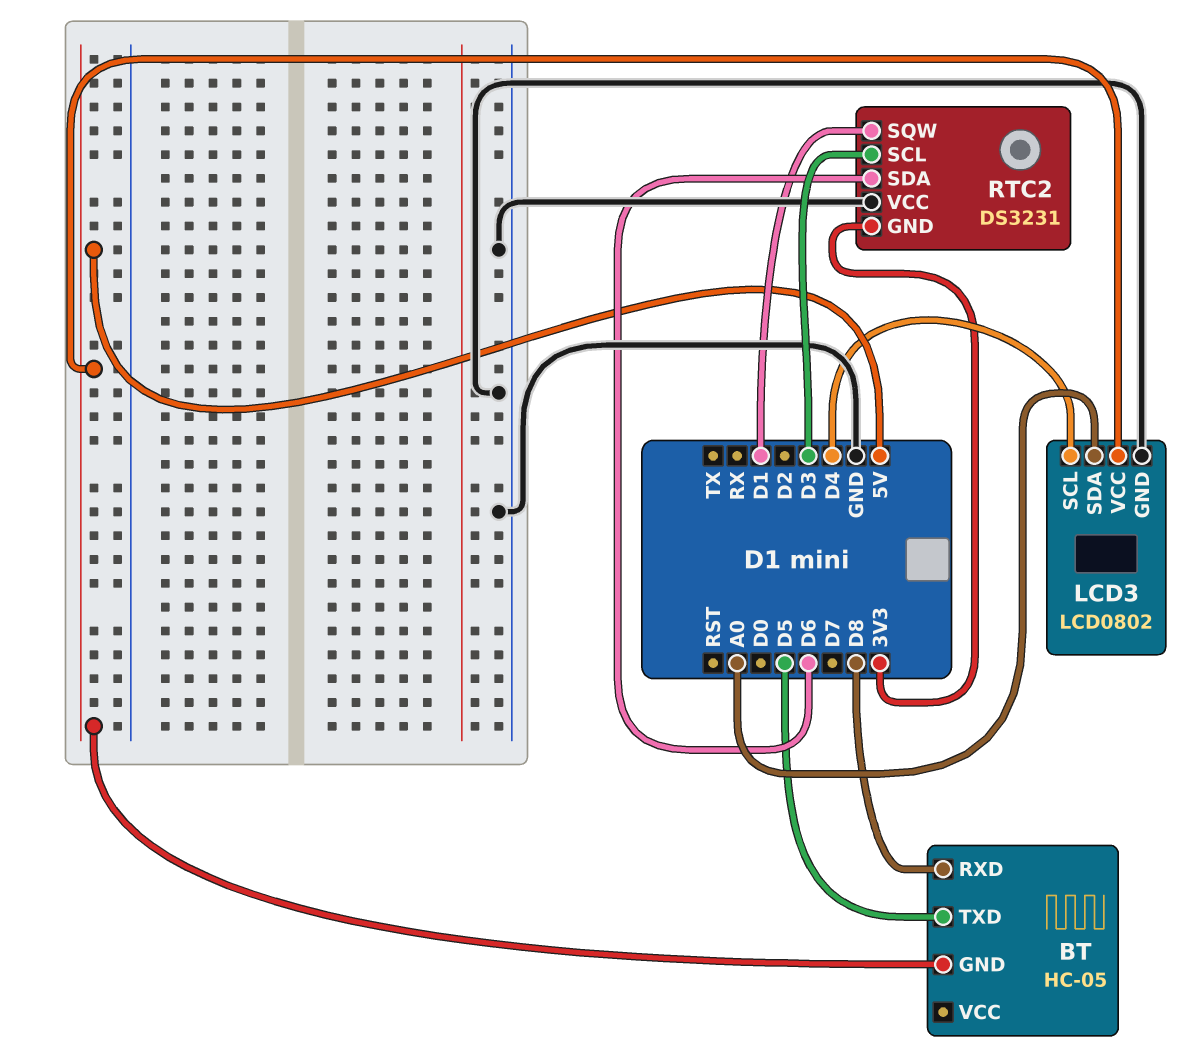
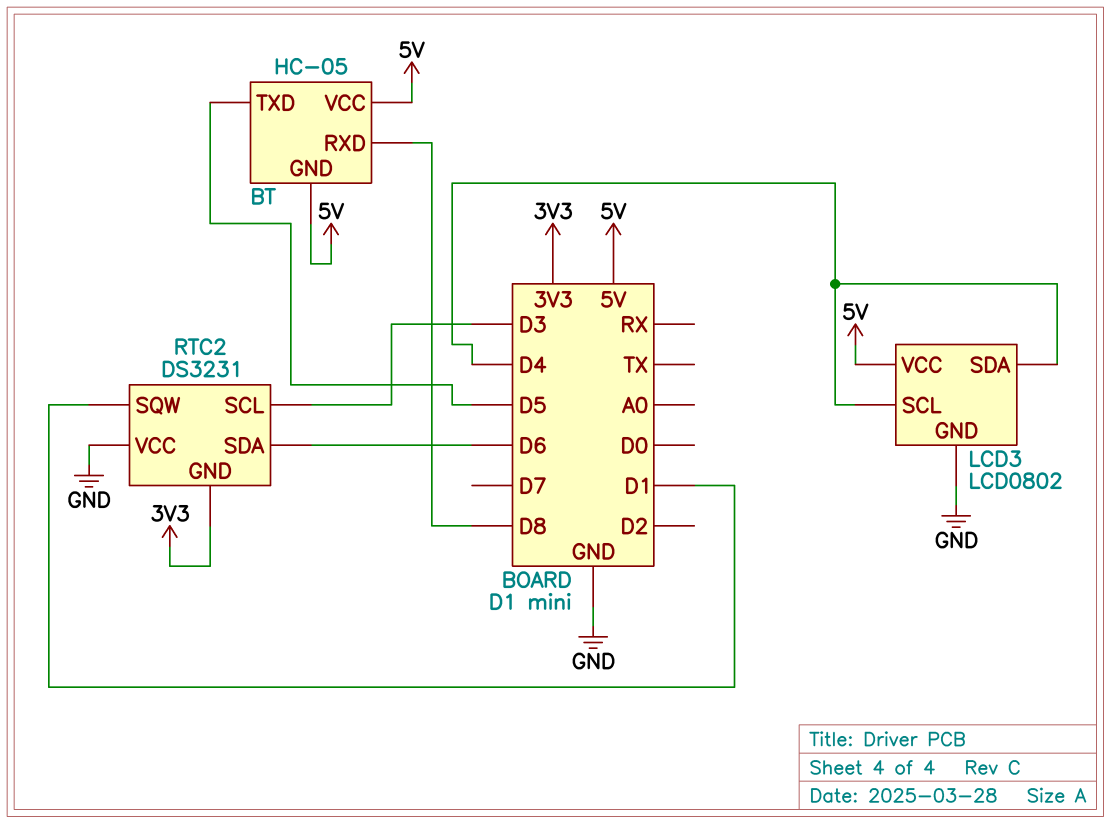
BT pin VCC: none -> 5V
LCD3 pin SDA: A0 -> D4

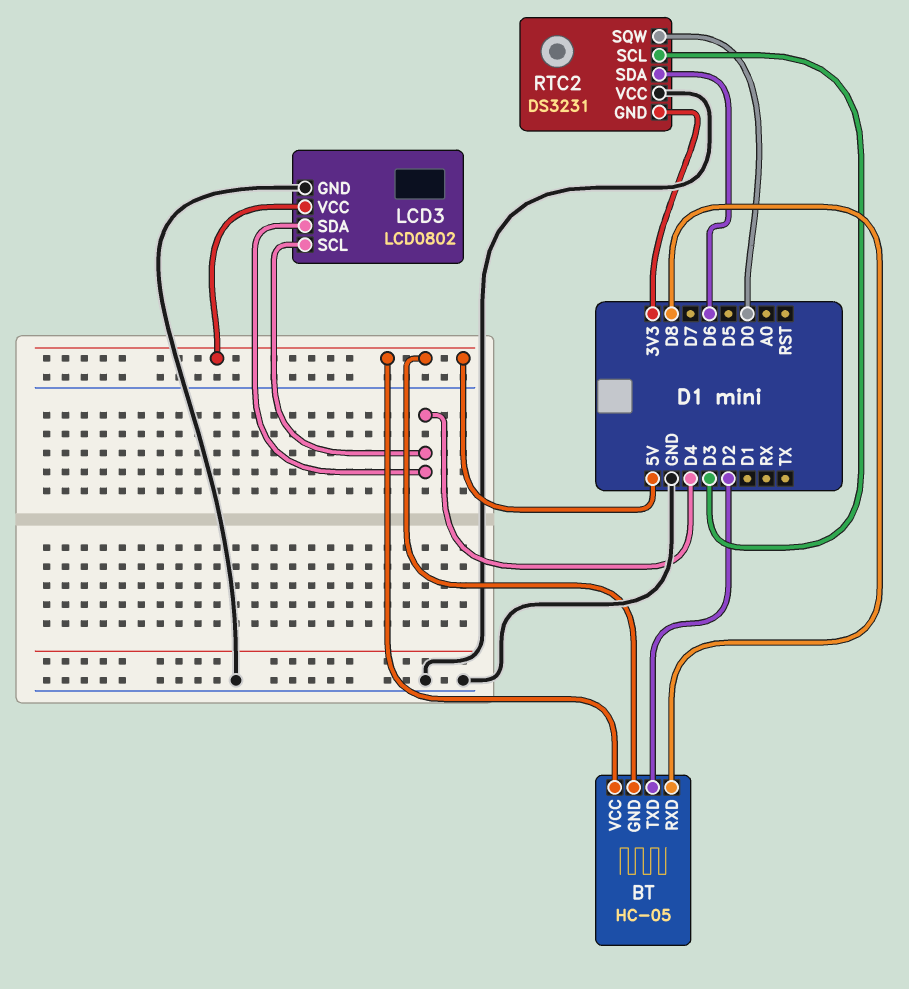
BT pin TXD: D5 -> D2
RTC2 pin SQW: D1 -> D0

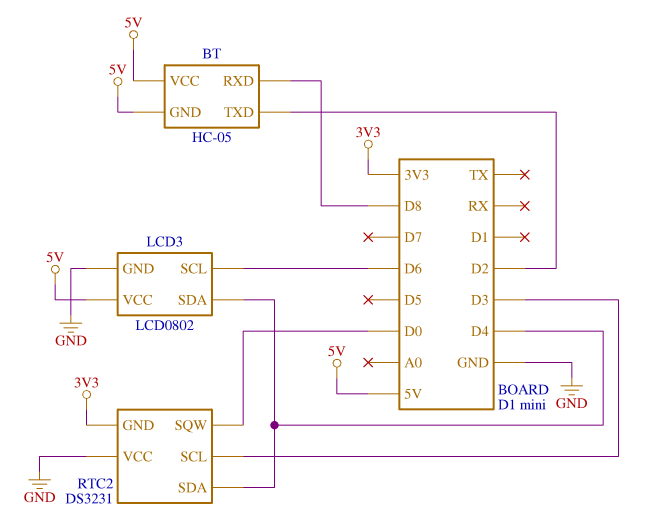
LCD3 pin SCL: D4 -> D6
RTC2 pin SDA: D6 -> D4

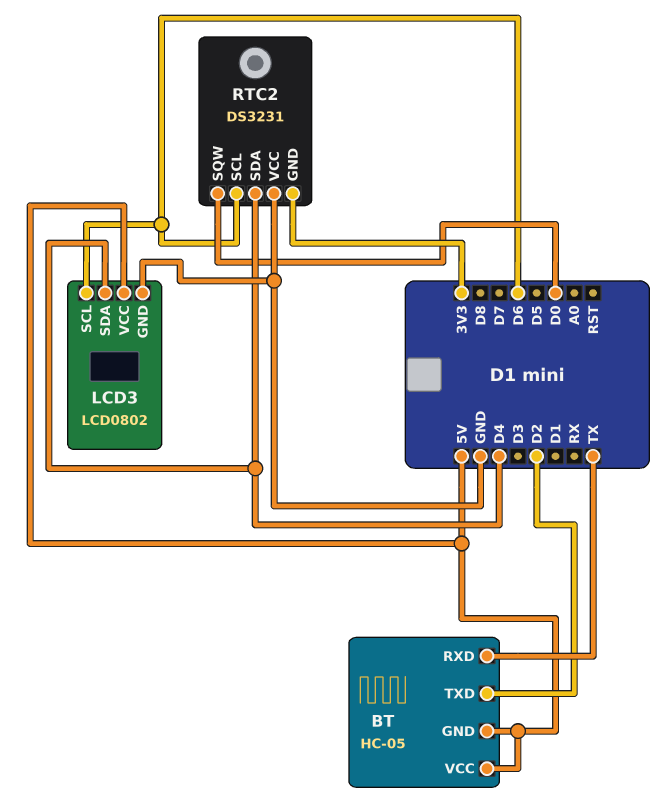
BT pin RXD: D8 -> TX
RTC2 pin SCL: D3 -> D6

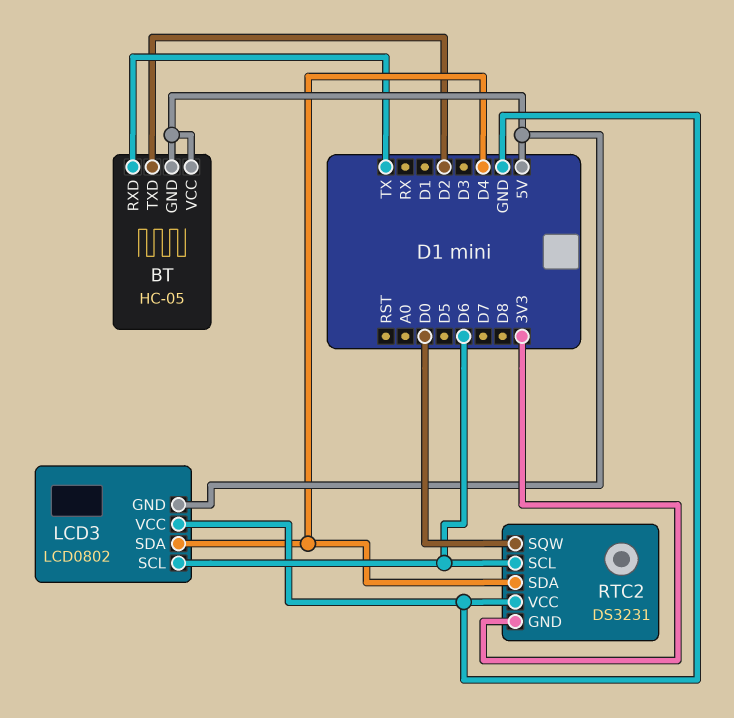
LCD3 pin GND: GND -> 5V
LCD3 pin VCC: 5V -> GND

